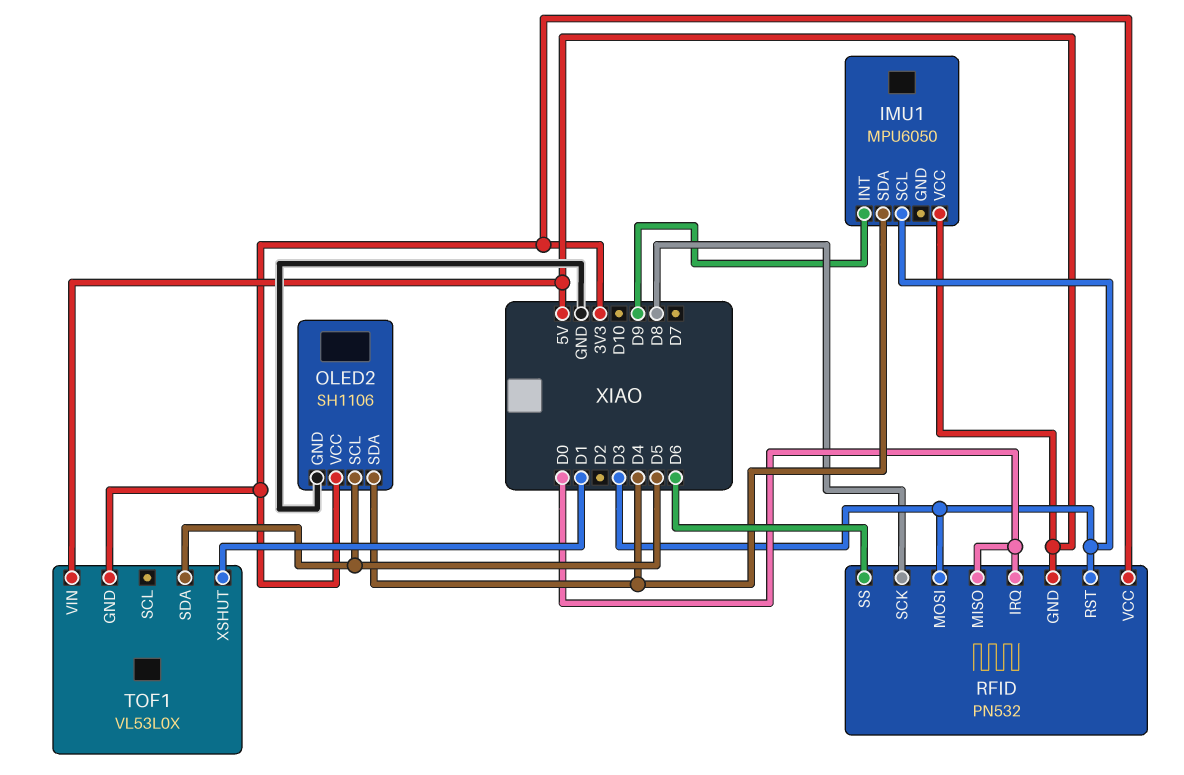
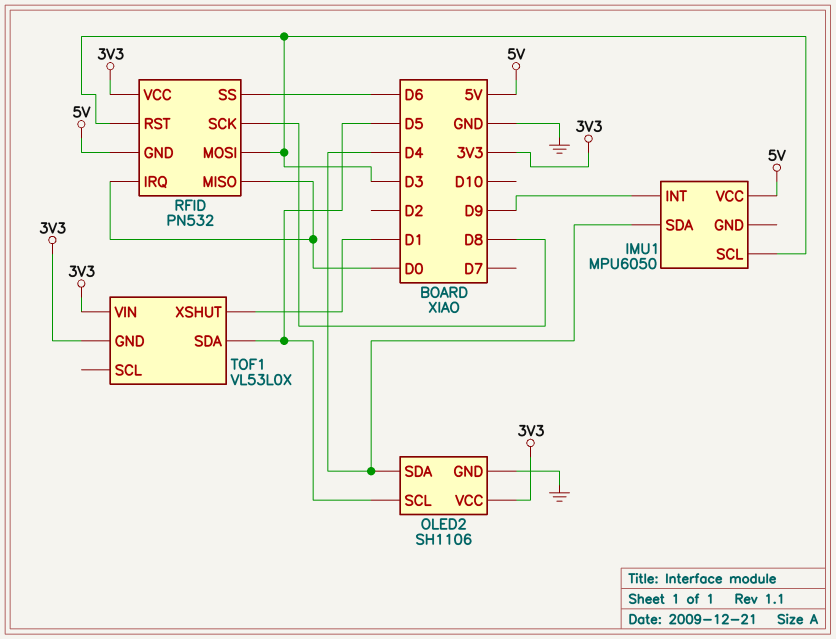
TOF1 pin VIN: 5V -> 3V3

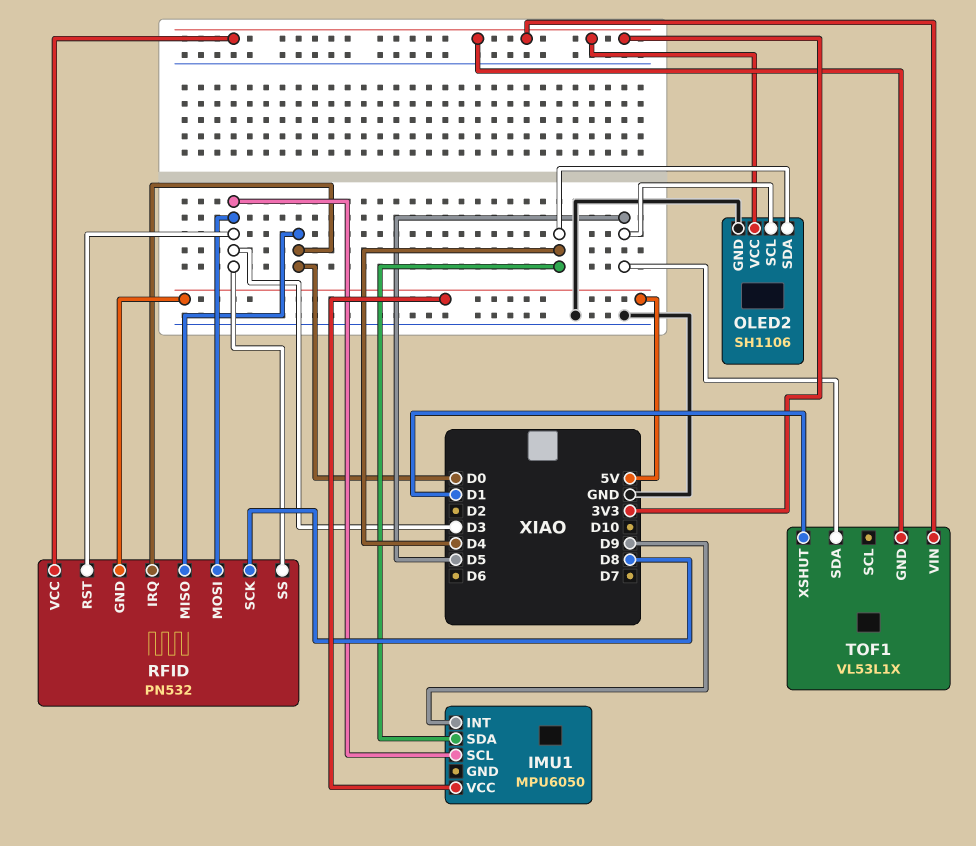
RFID pin SS: D6 -> D3
TOF1: VL53L0X -> VL53L1X

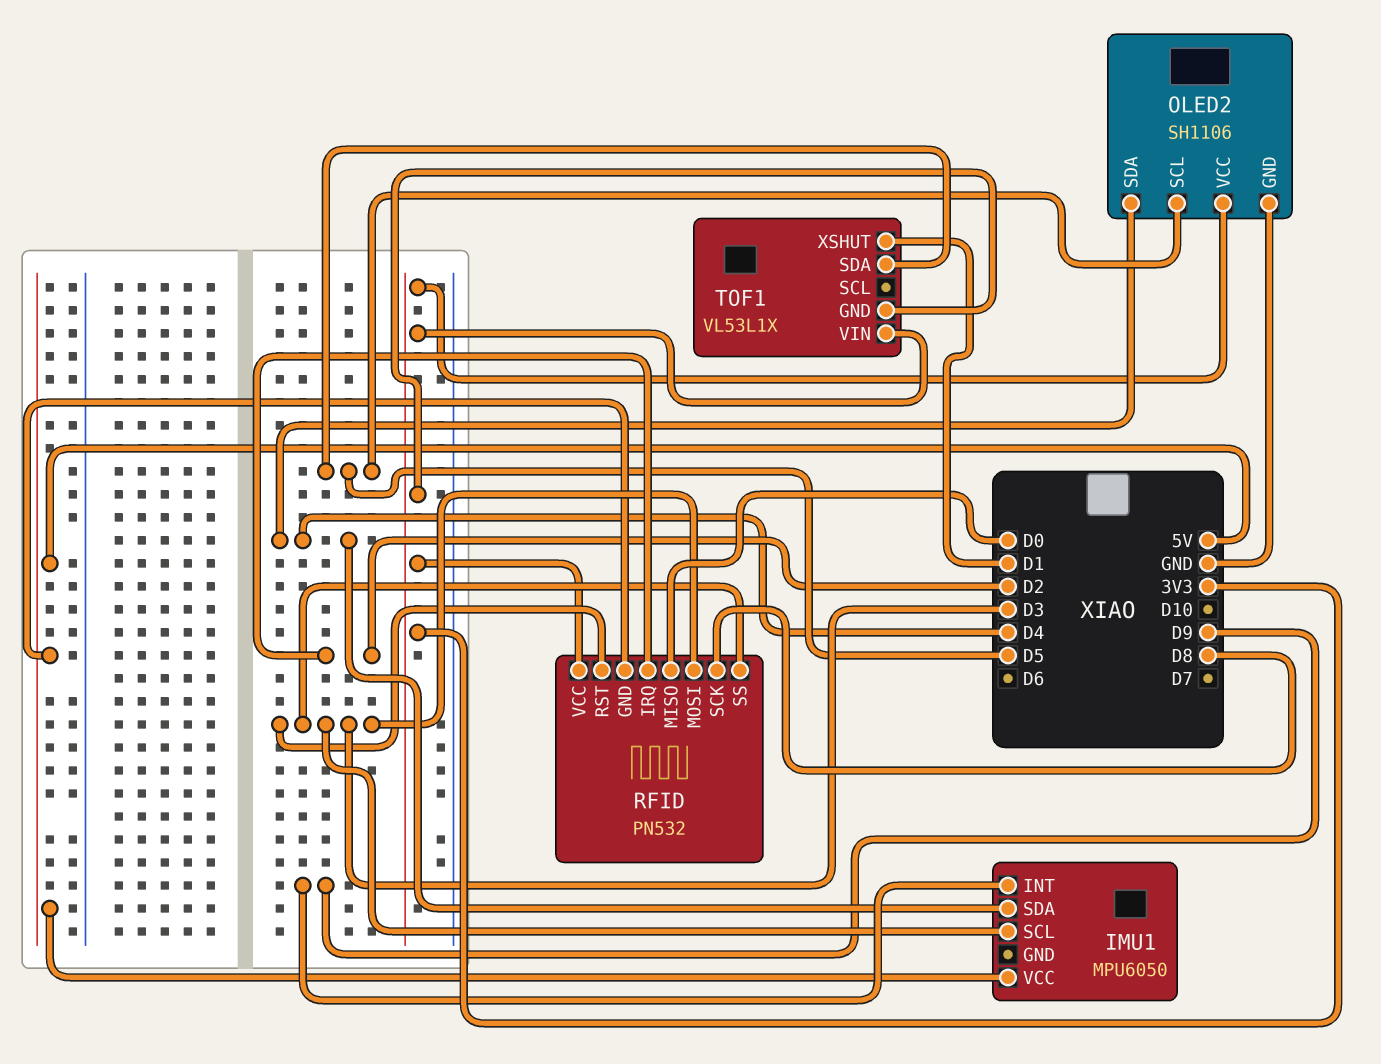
RFID pin IRQ: D0 -> D2

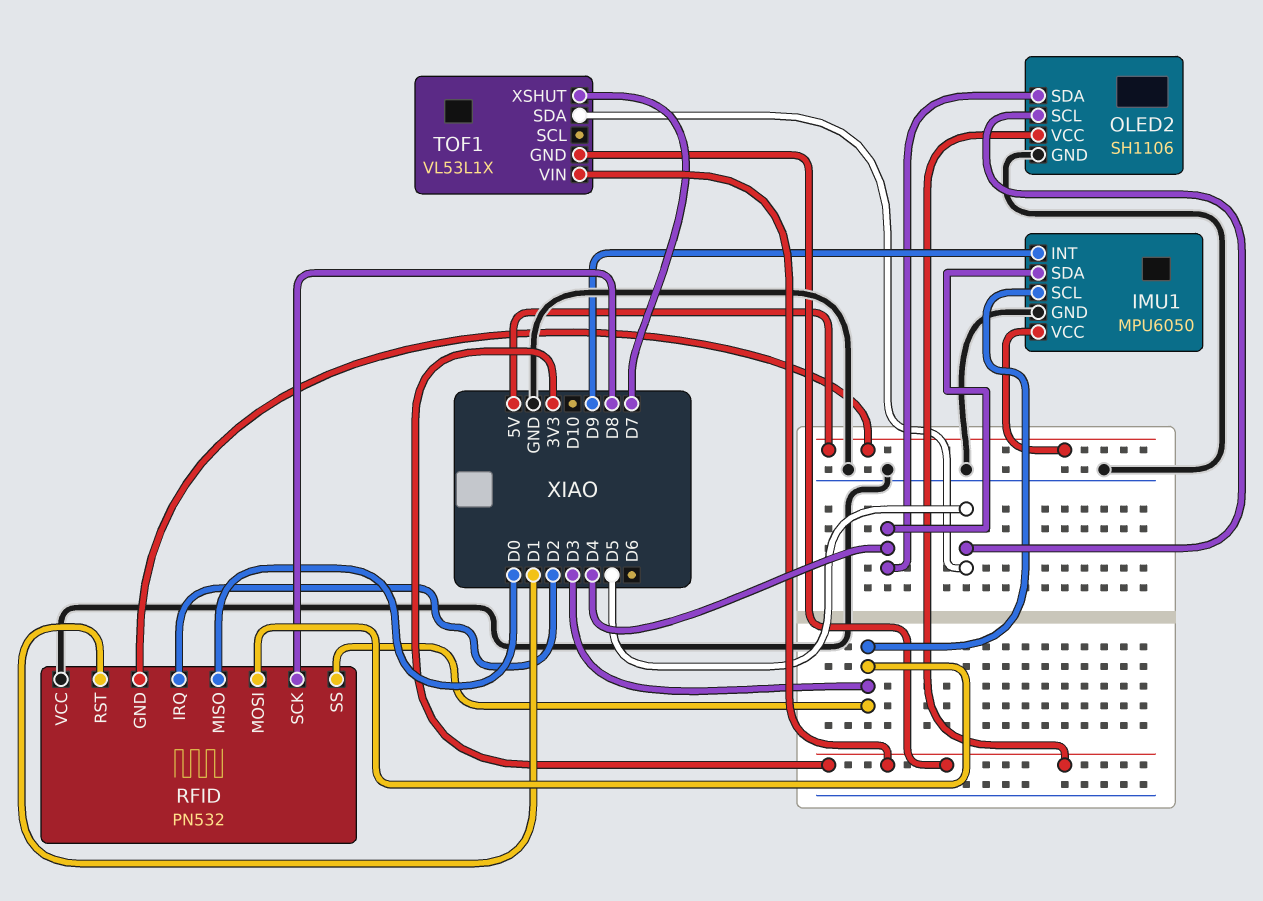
IMU1 pin GND: none -> GND
RFID pin RST: D3 -> D1
RFID pin VCC: 3V3 -> GND
TOF1 pin XSHUT: D1 -> D7

